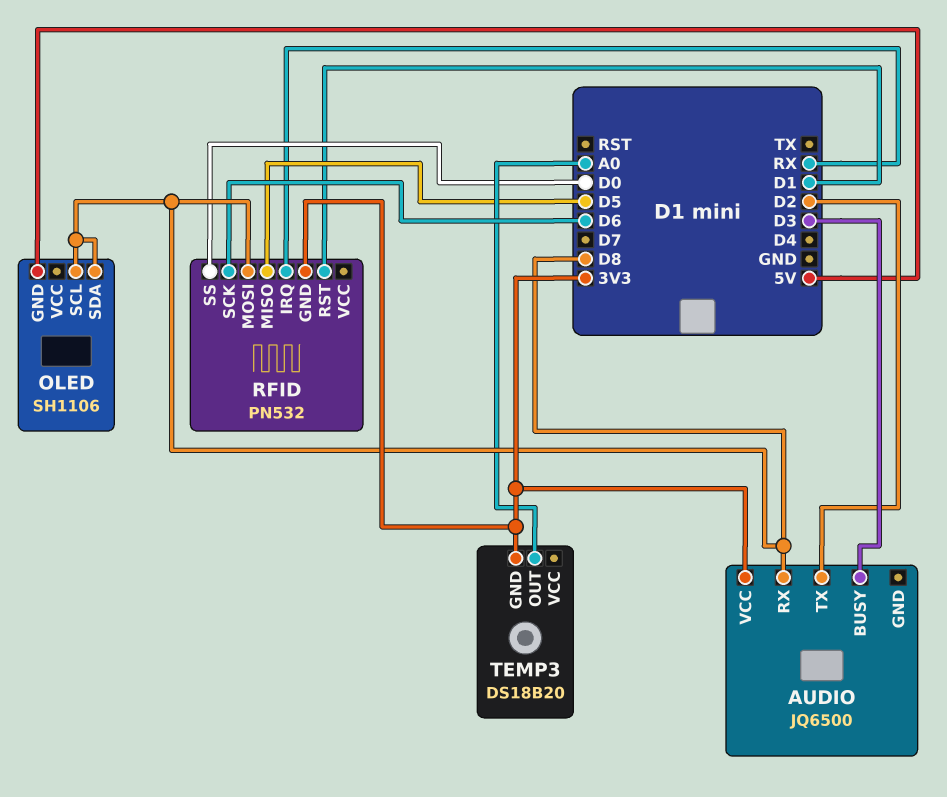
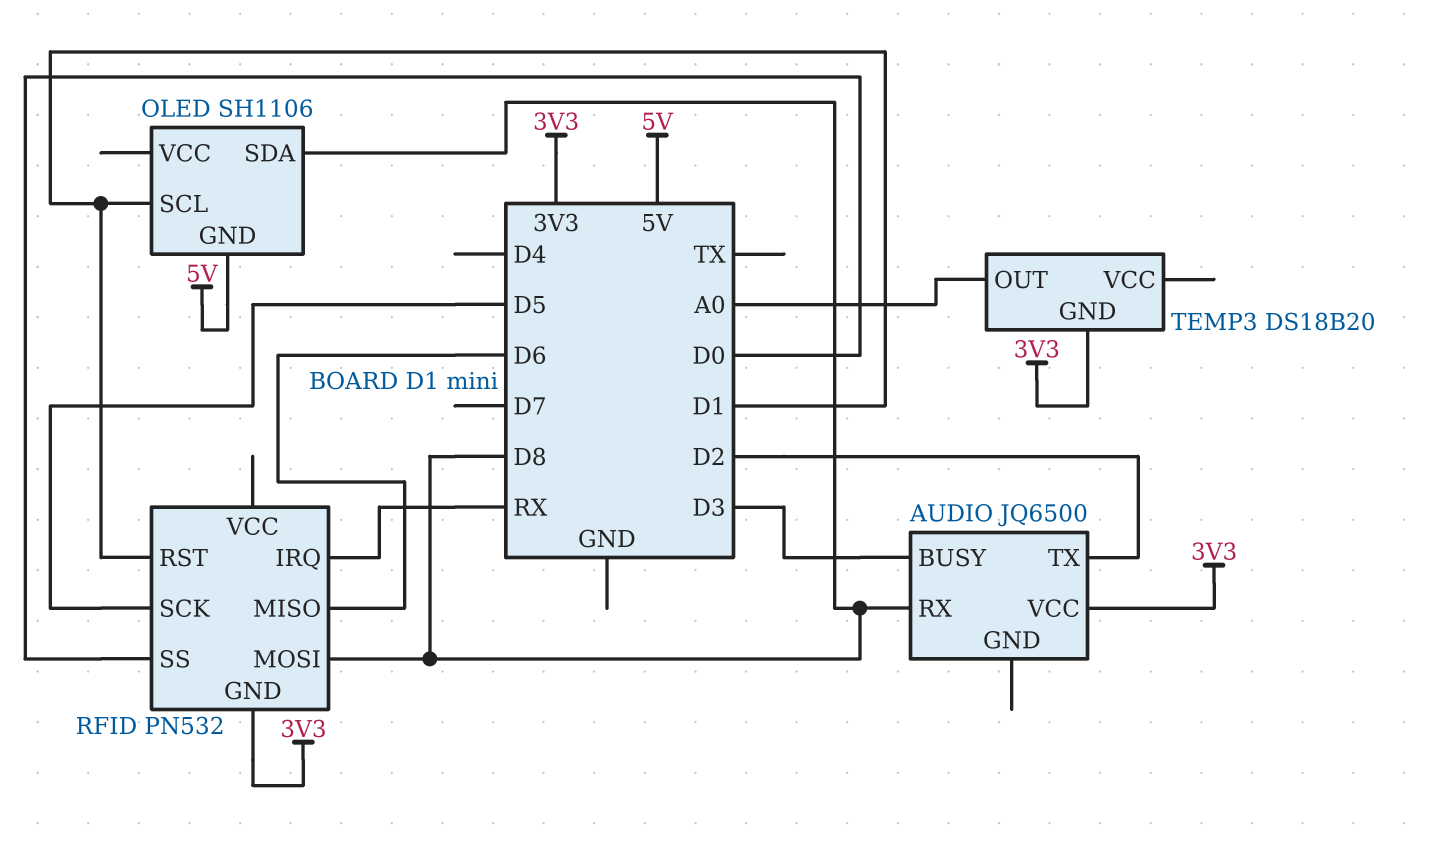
OLED pin SCL: D8 -> D1
RFID pin MISO: D5 -> D6
RFID pin SCK: D6 -> D5

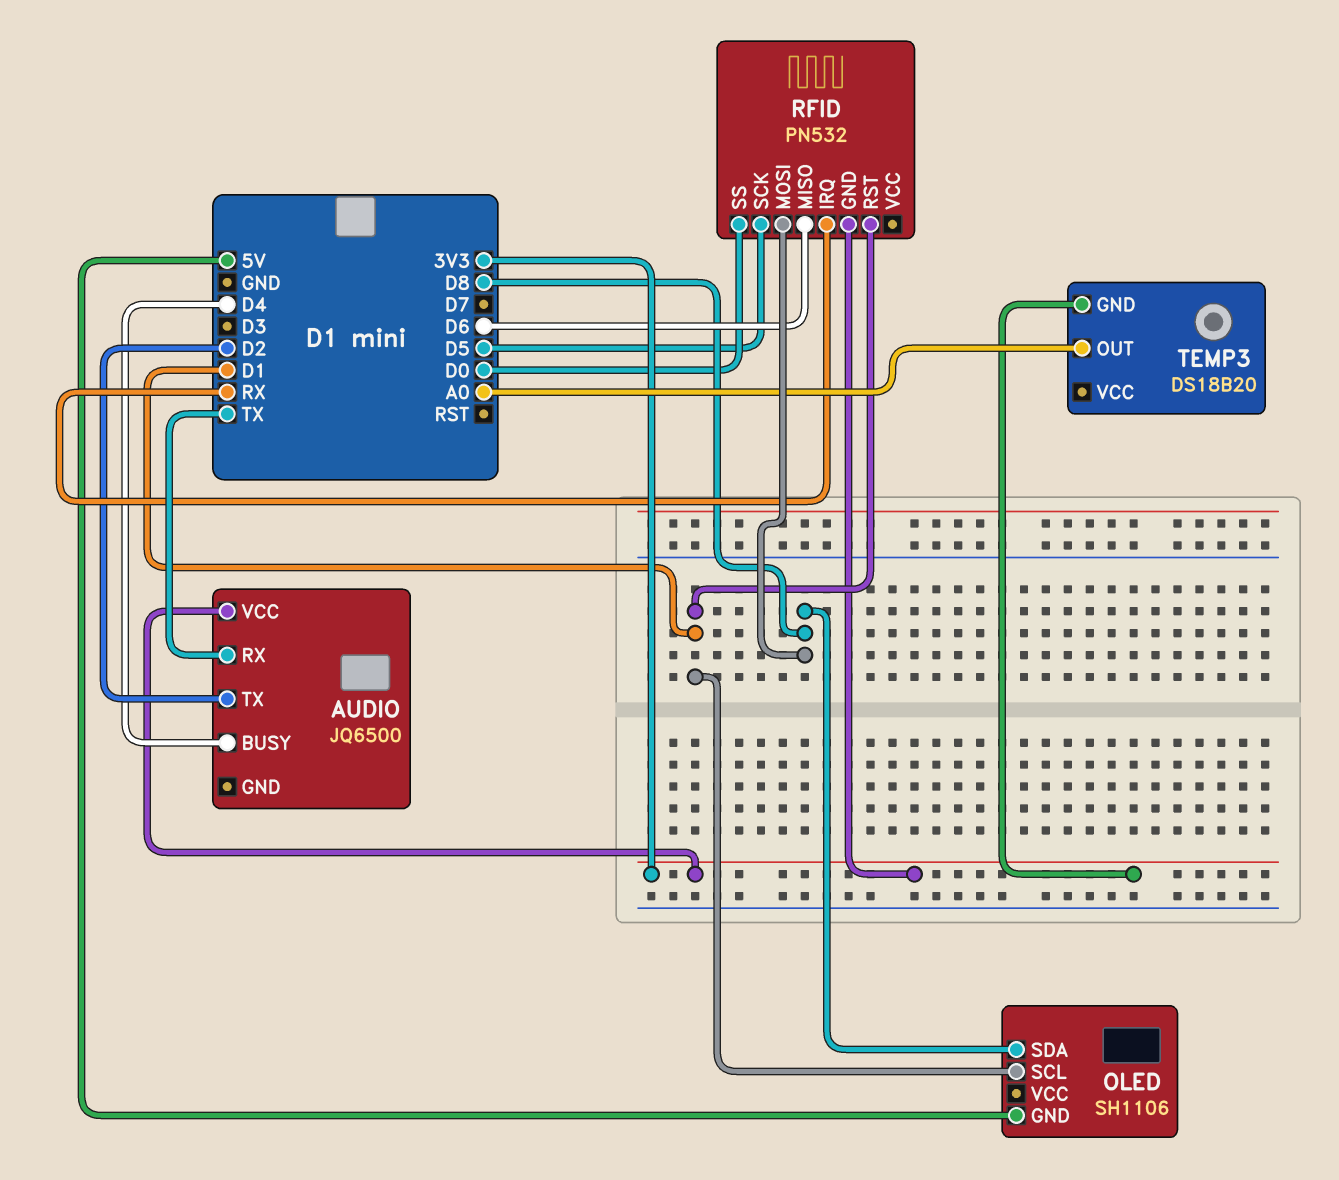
AUDIO pin BUSY: D3 -> D4
AUDIO pin RX: D8 -> TX

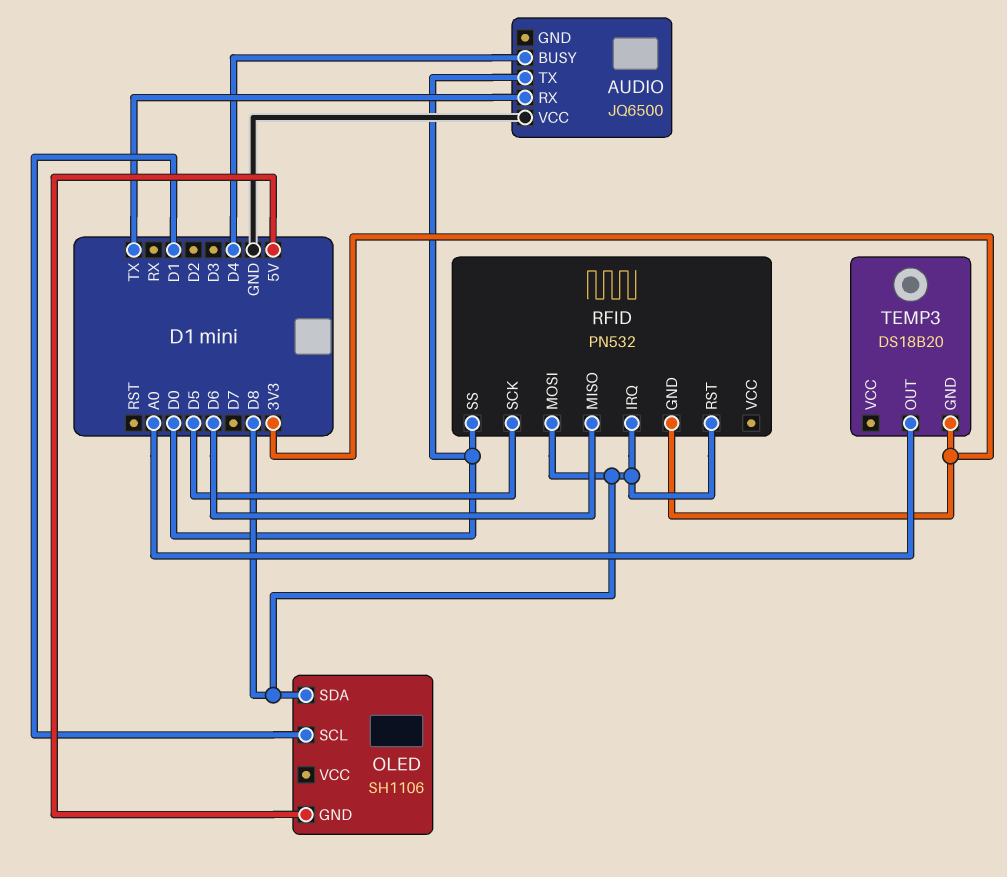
AUDIO pin TX: D2 -> D0
AUDIO pin VCC: 3V3 -> GND
RFID pin IRQ: RX -> D8
RFID pin RST: D1 -> D8

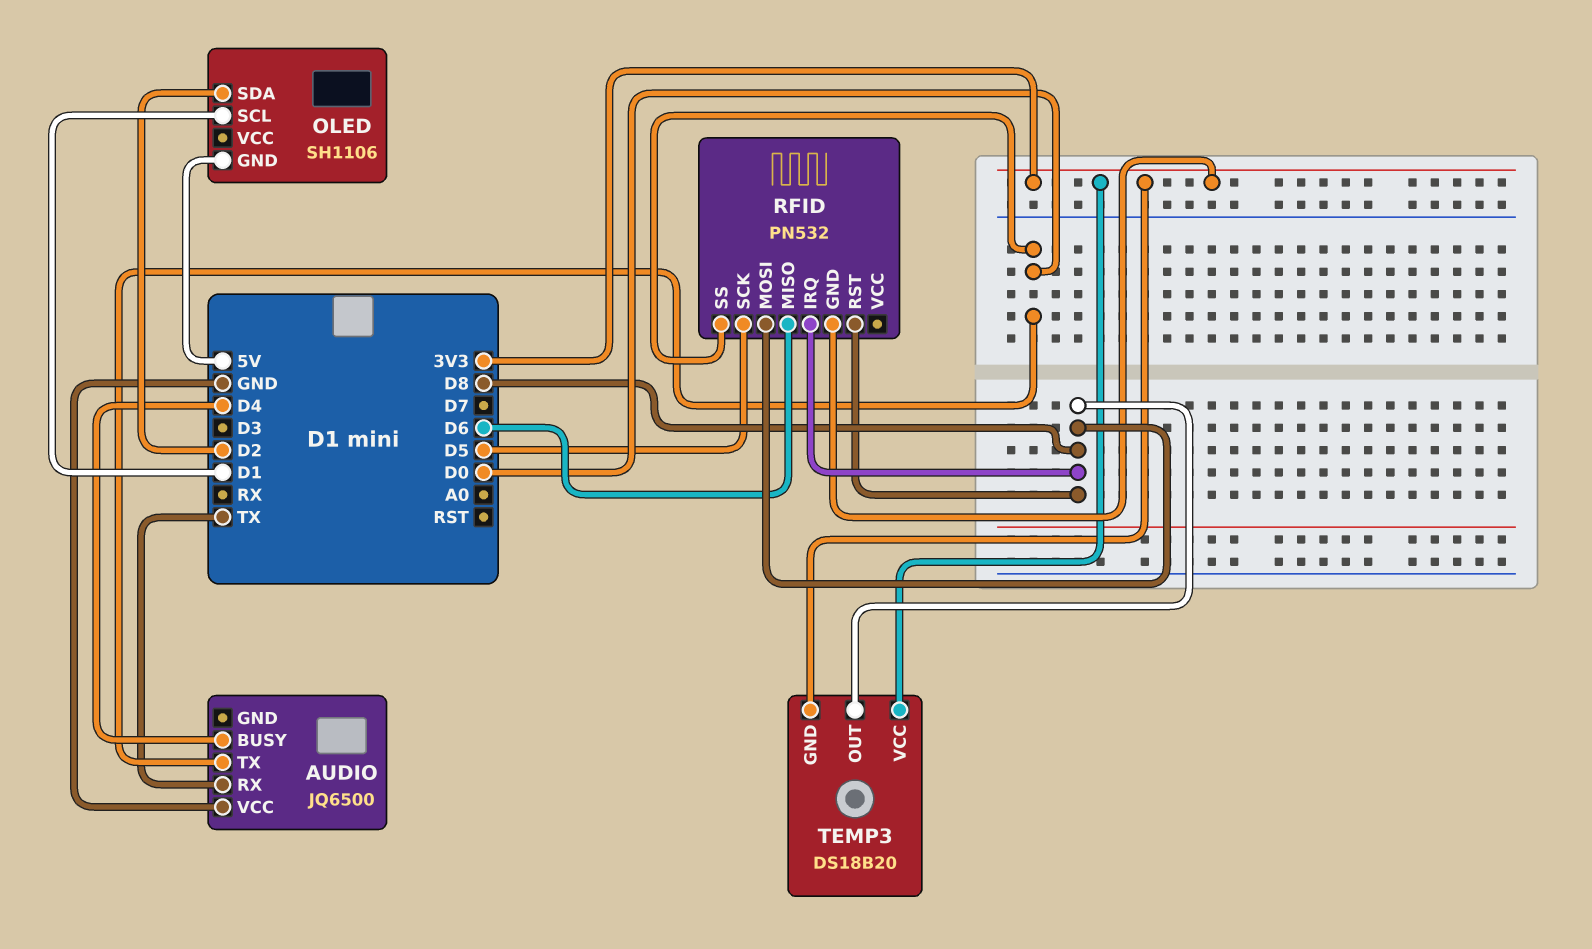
OLED pin SDA: D8 -> D2
TEMP3 pin OUT: A0 -> D8
TEMP3 pin VCC: none -> 3V3

